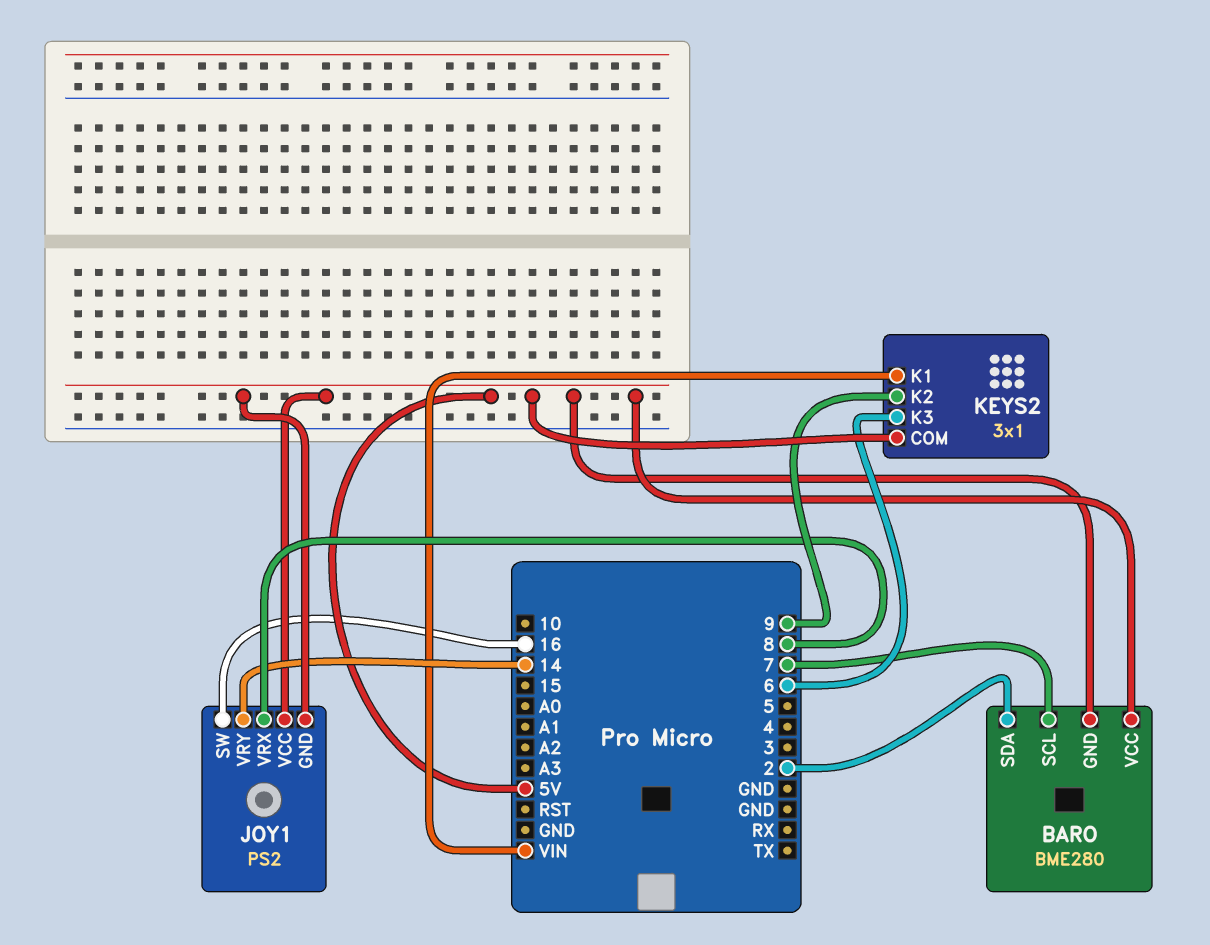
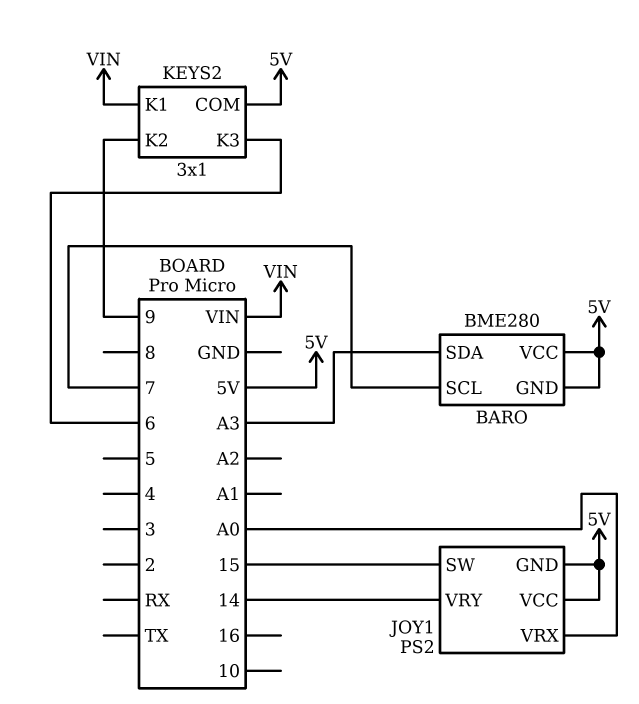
BARO pin SDA: 2 -> A3
JOY1 pin SW: 16 -> 15
JOY1 pin VRX: 8 -> A0

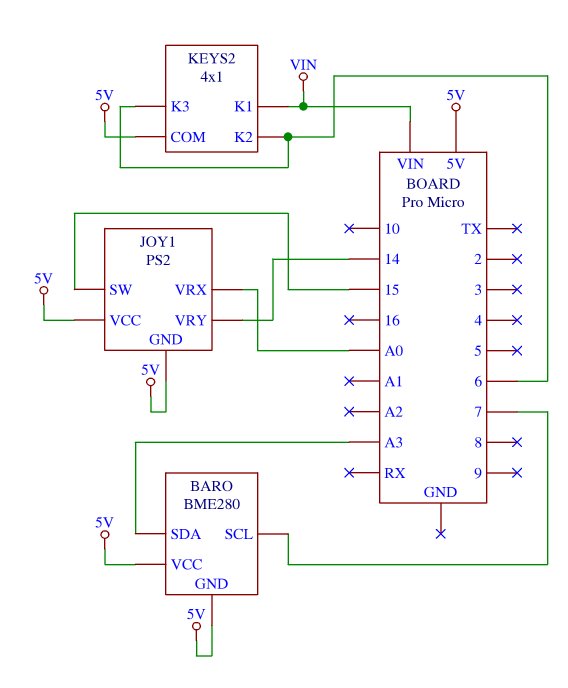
KEYS2: 3x1 -> 4x1
KEYS2 pin K2: 9 -> 6

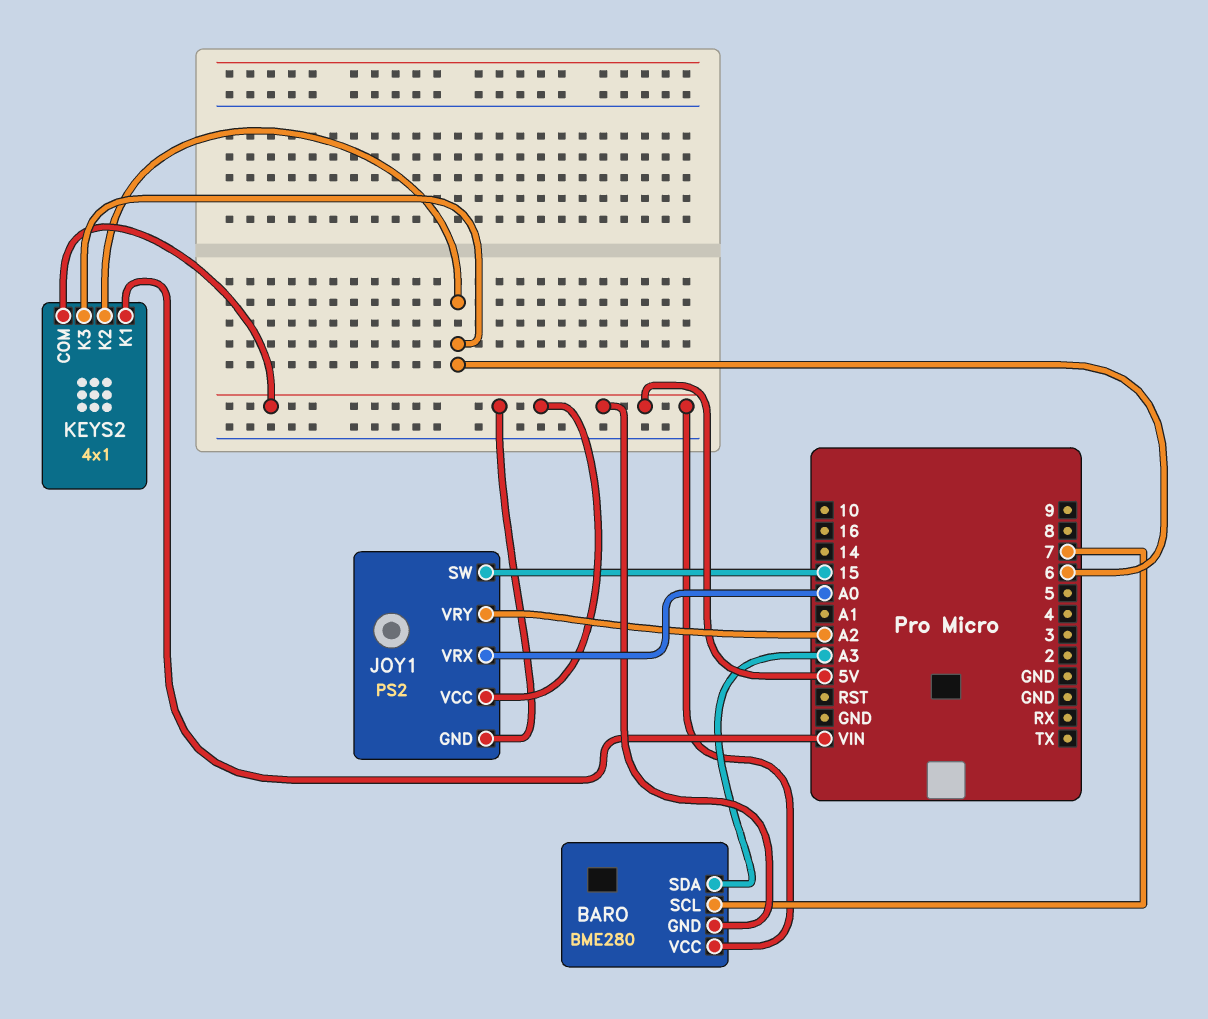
JOY1 pin VRY: 14 -> A2

